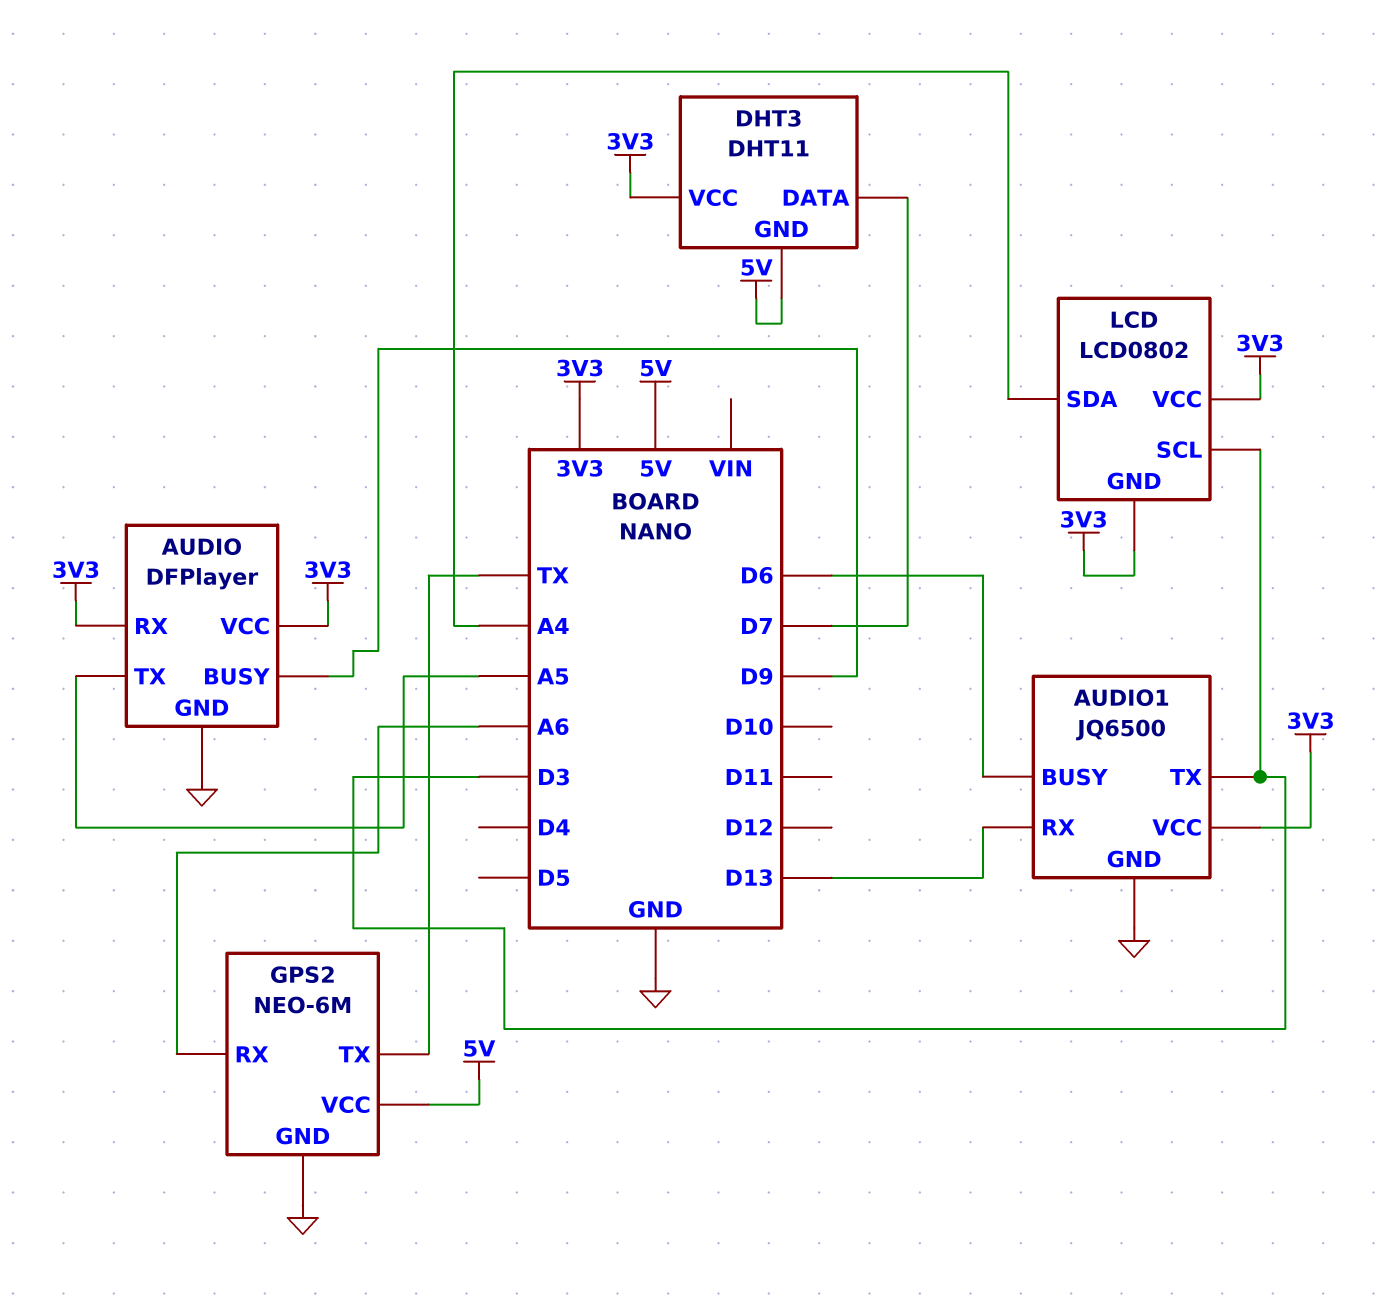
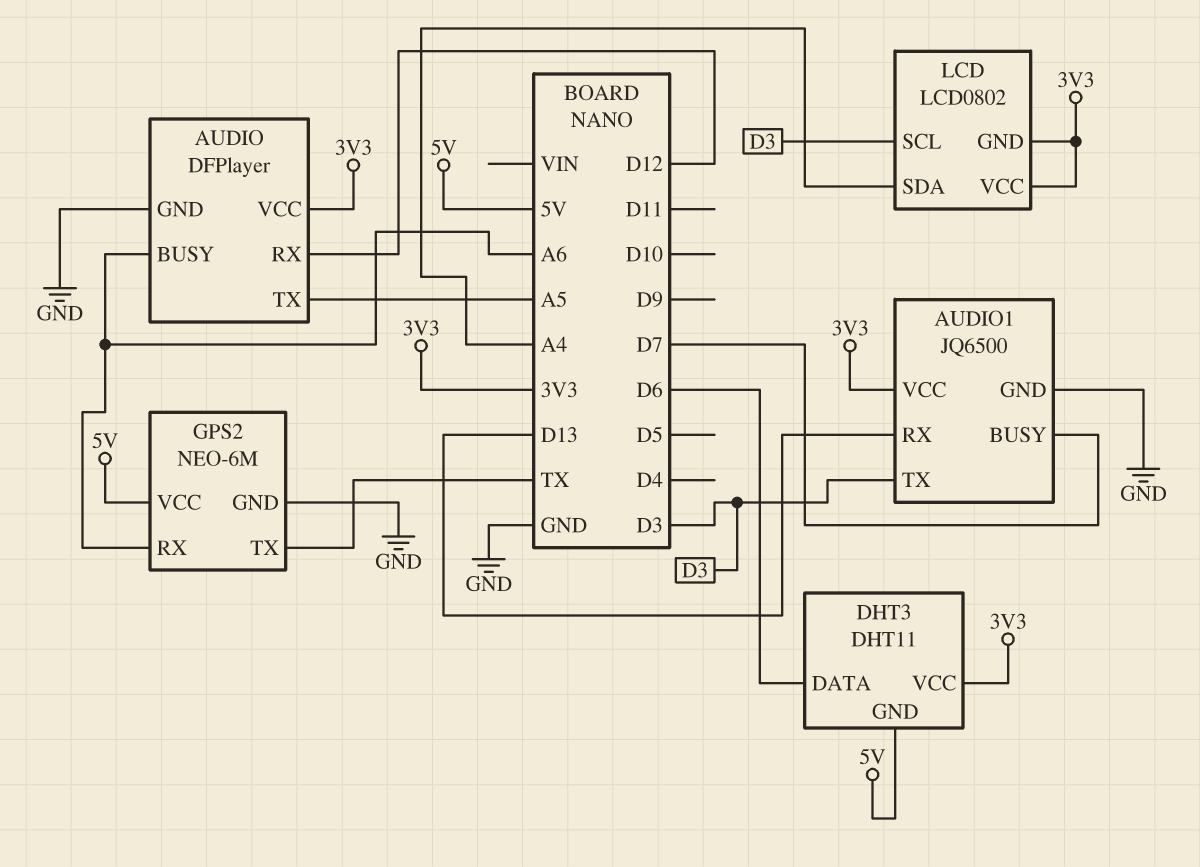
AUDIO pin BUSY: D9 -> A6
AUDIO pin RX: 3V3 -> D12
AUDIO1 pin BUSY: D6 -> D7
DHT3 pin DATA: D7 -> D6

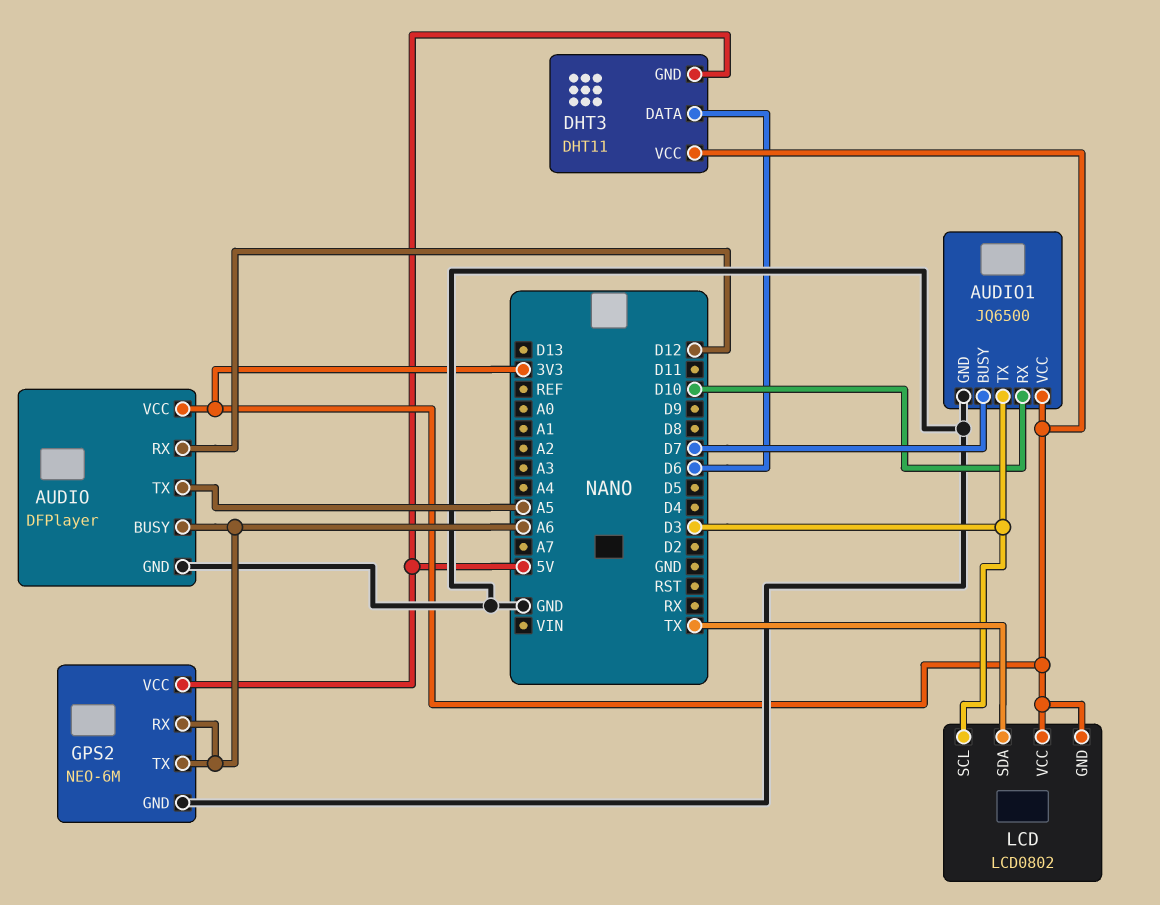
AUDIO1 pin RX: D13 -> D10
GPS2 pin TX: TX -> A6
LCD pin SDA: A4 -> TX

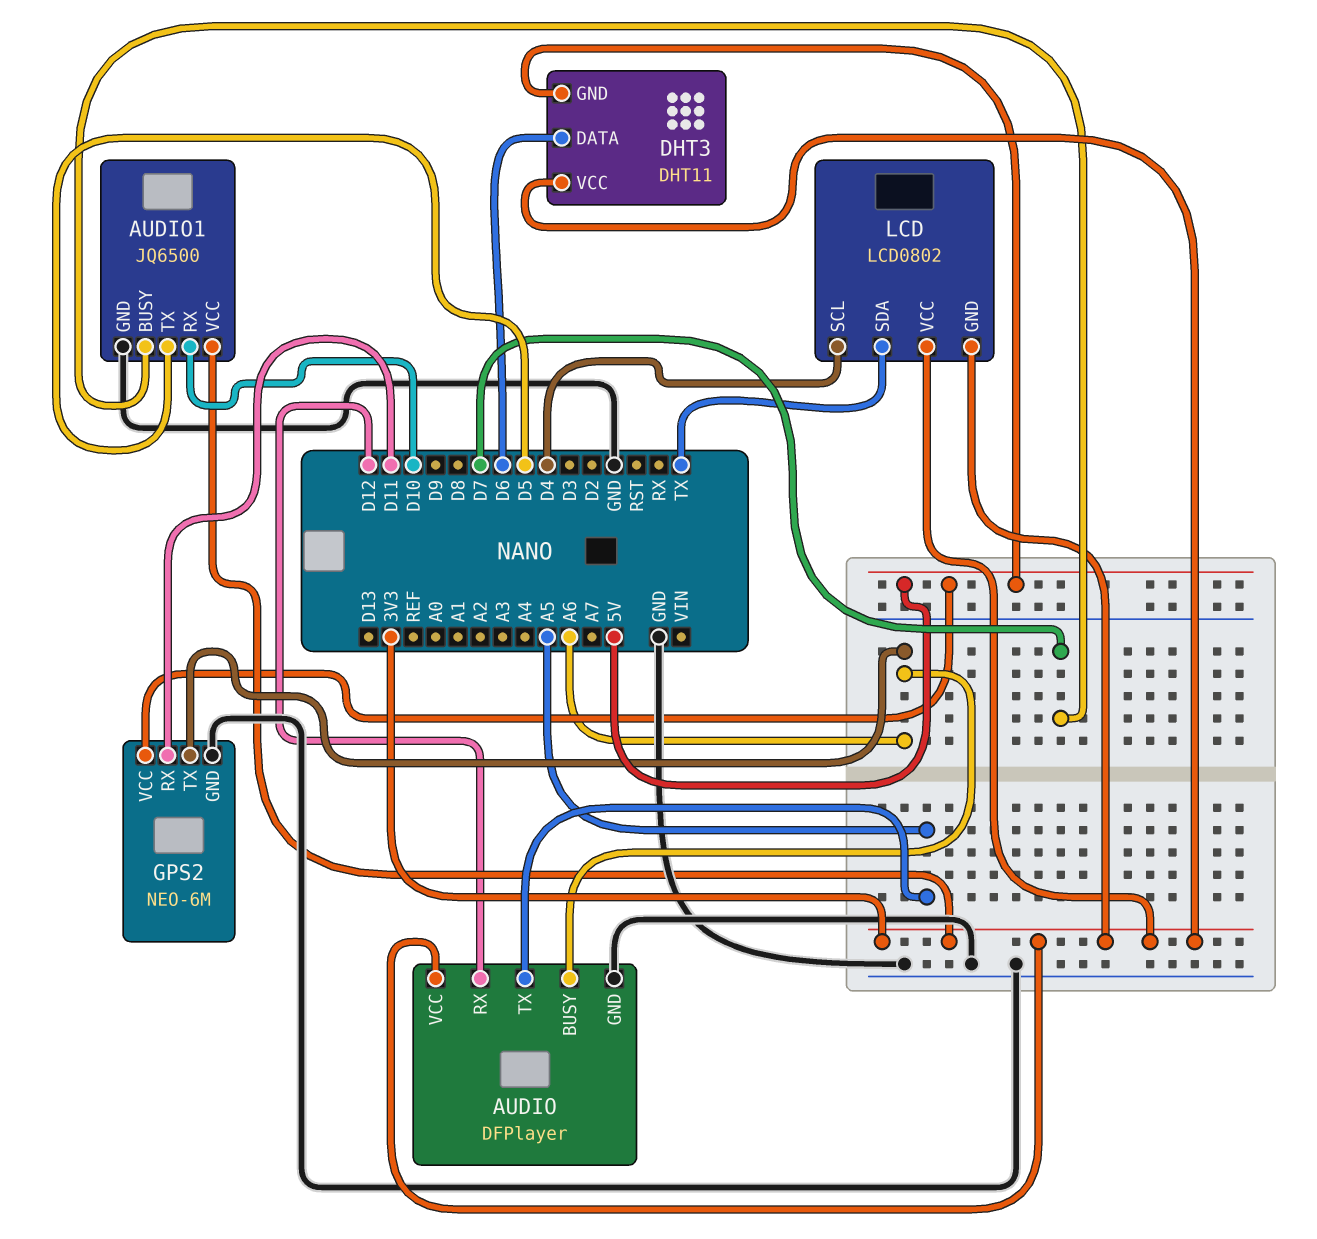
AUDIO1 pin TX: D3 -> D5
GPS2 pin RX: A6 -> D11
LCD pin SCL: D3 -> D4

